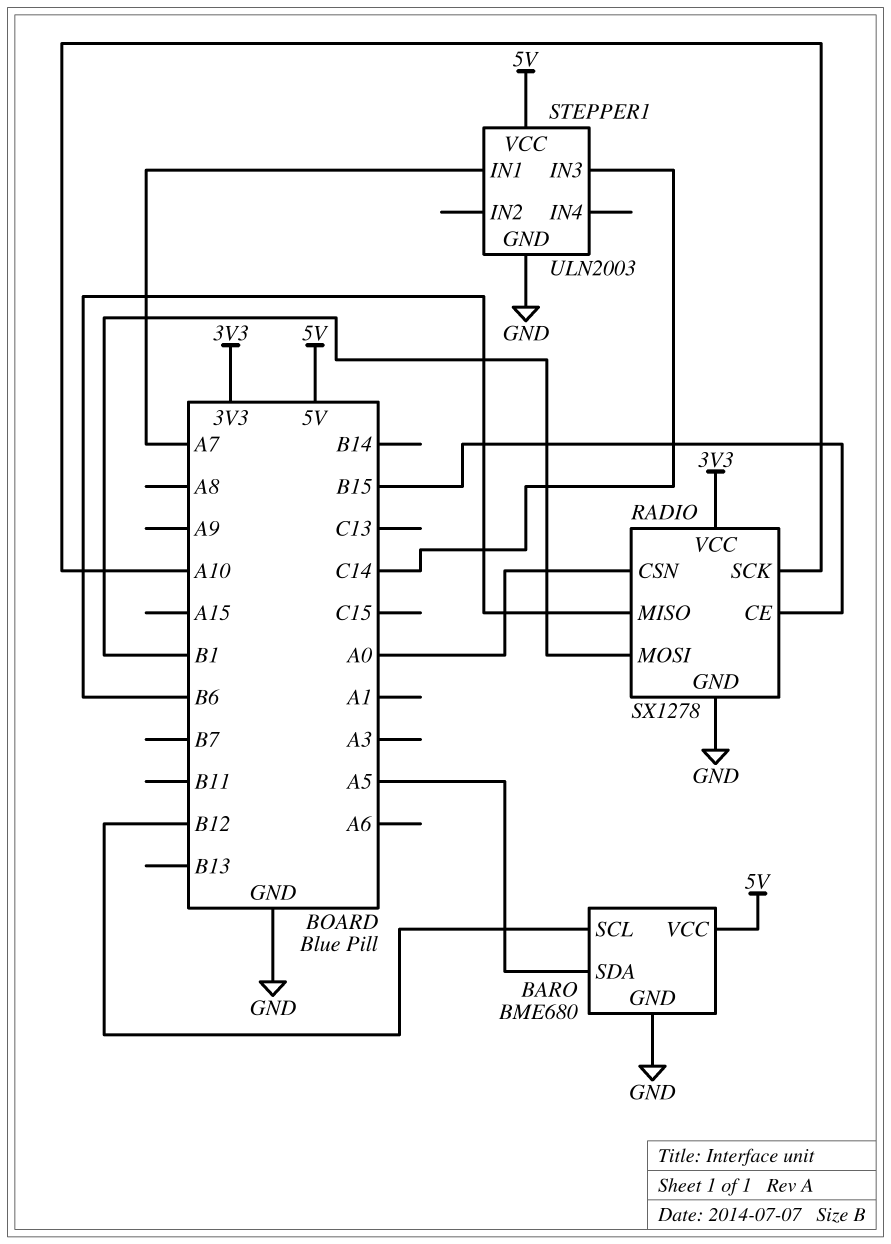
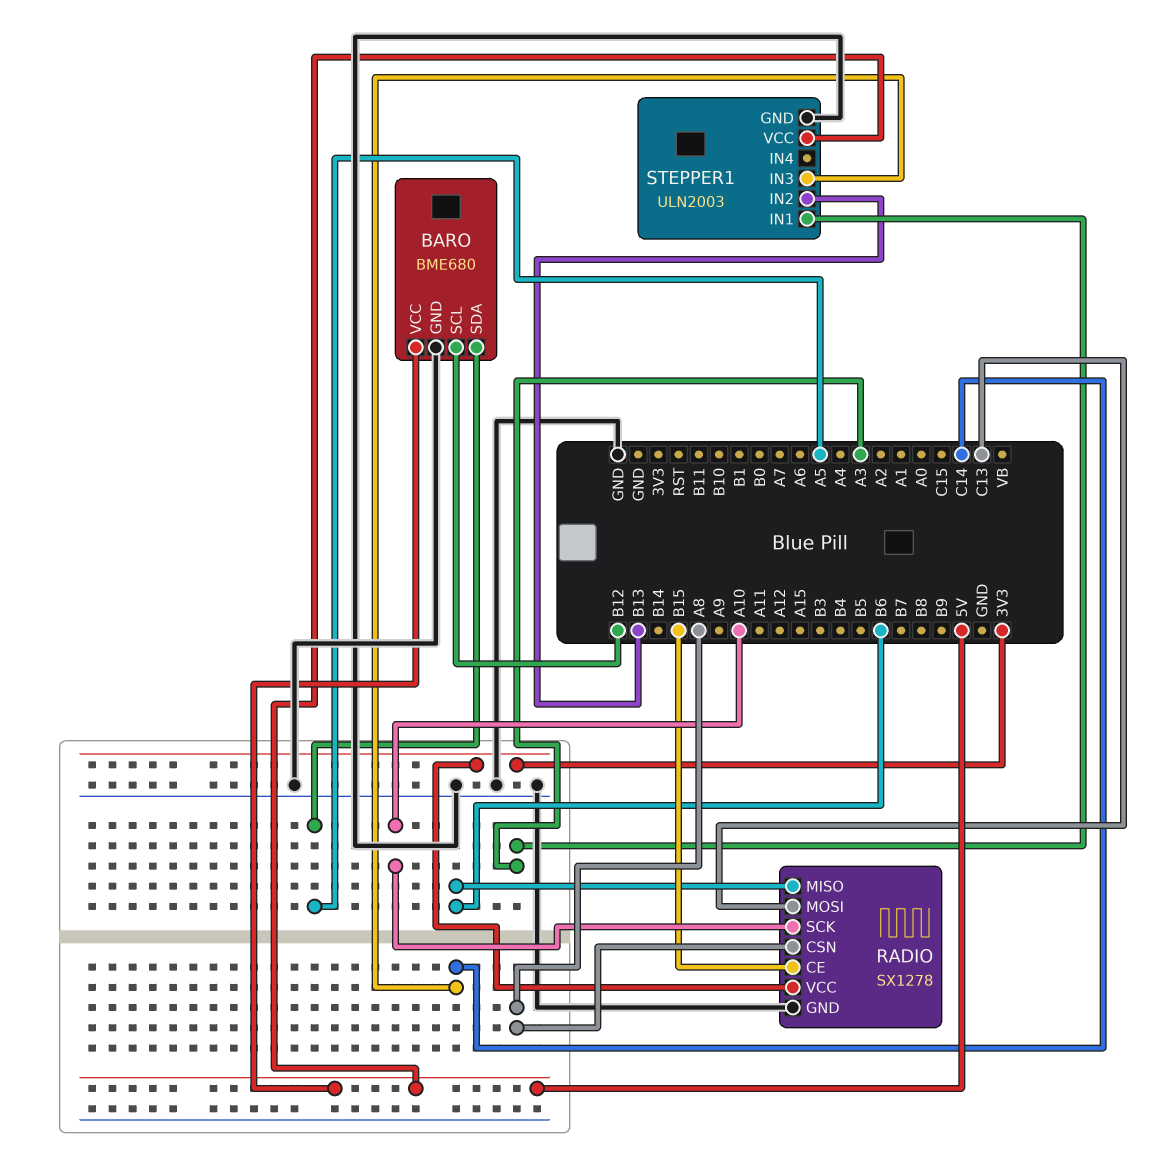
RADIO pin CSN: A0 -> A8
RADIO pin MOSI: B1 -> C13
STEPPER1 pin IN1: A7 -> A3
STEPPER1 pin IN2: none -> B13

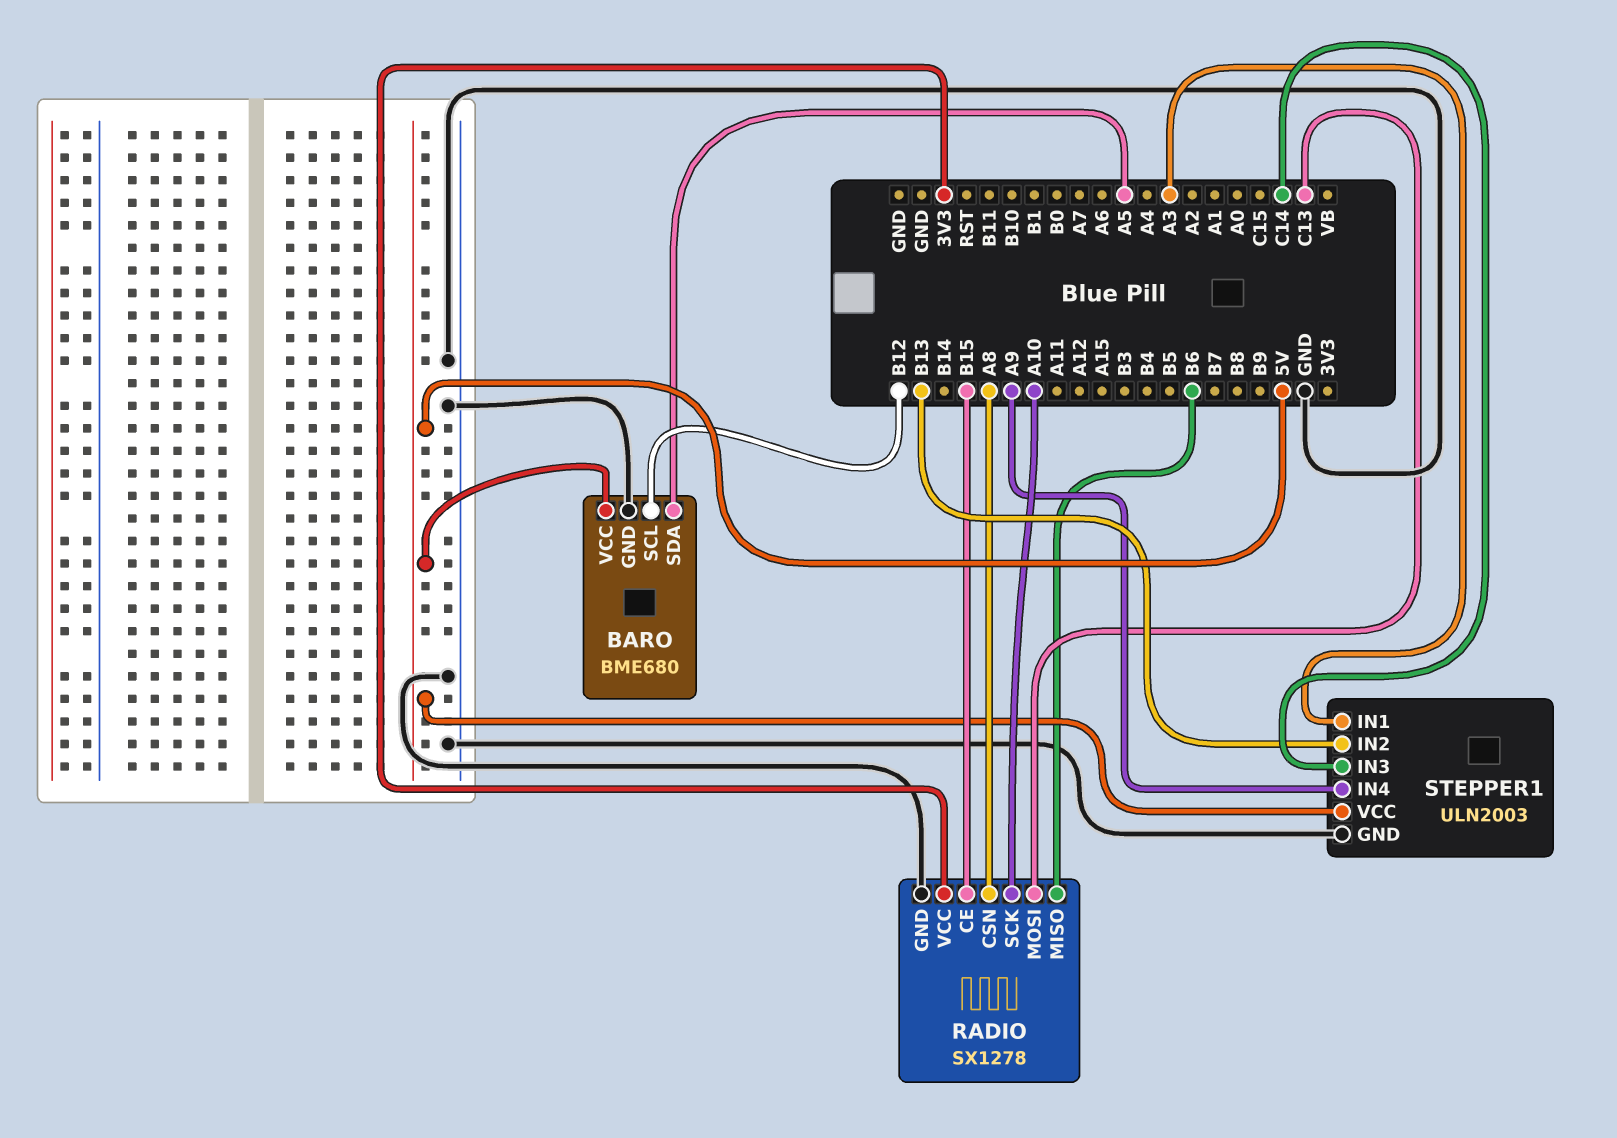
STEPPER1 pin IN4: none -> A9

